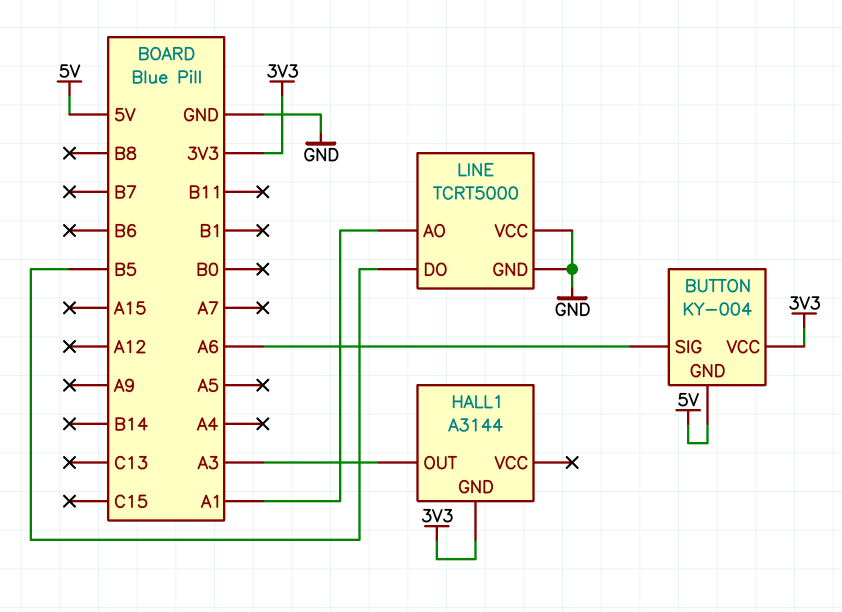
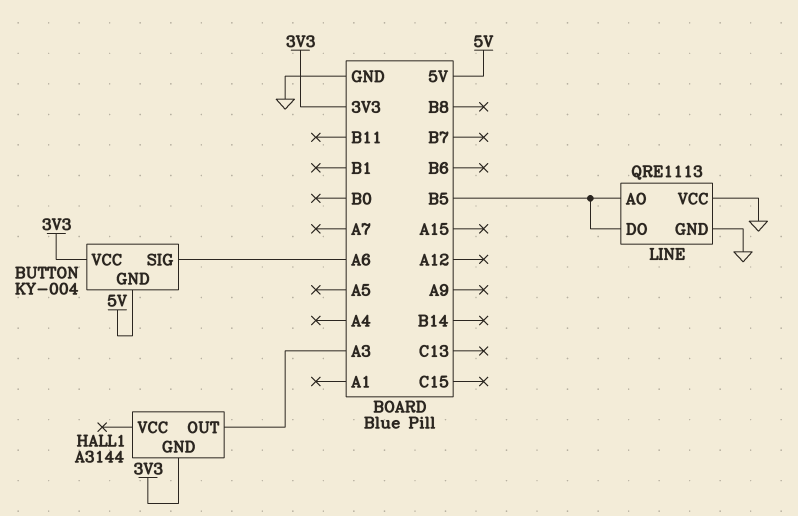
LINE: TCRT5000 -> QRE1113
LINE pin AO: A1 -> B5

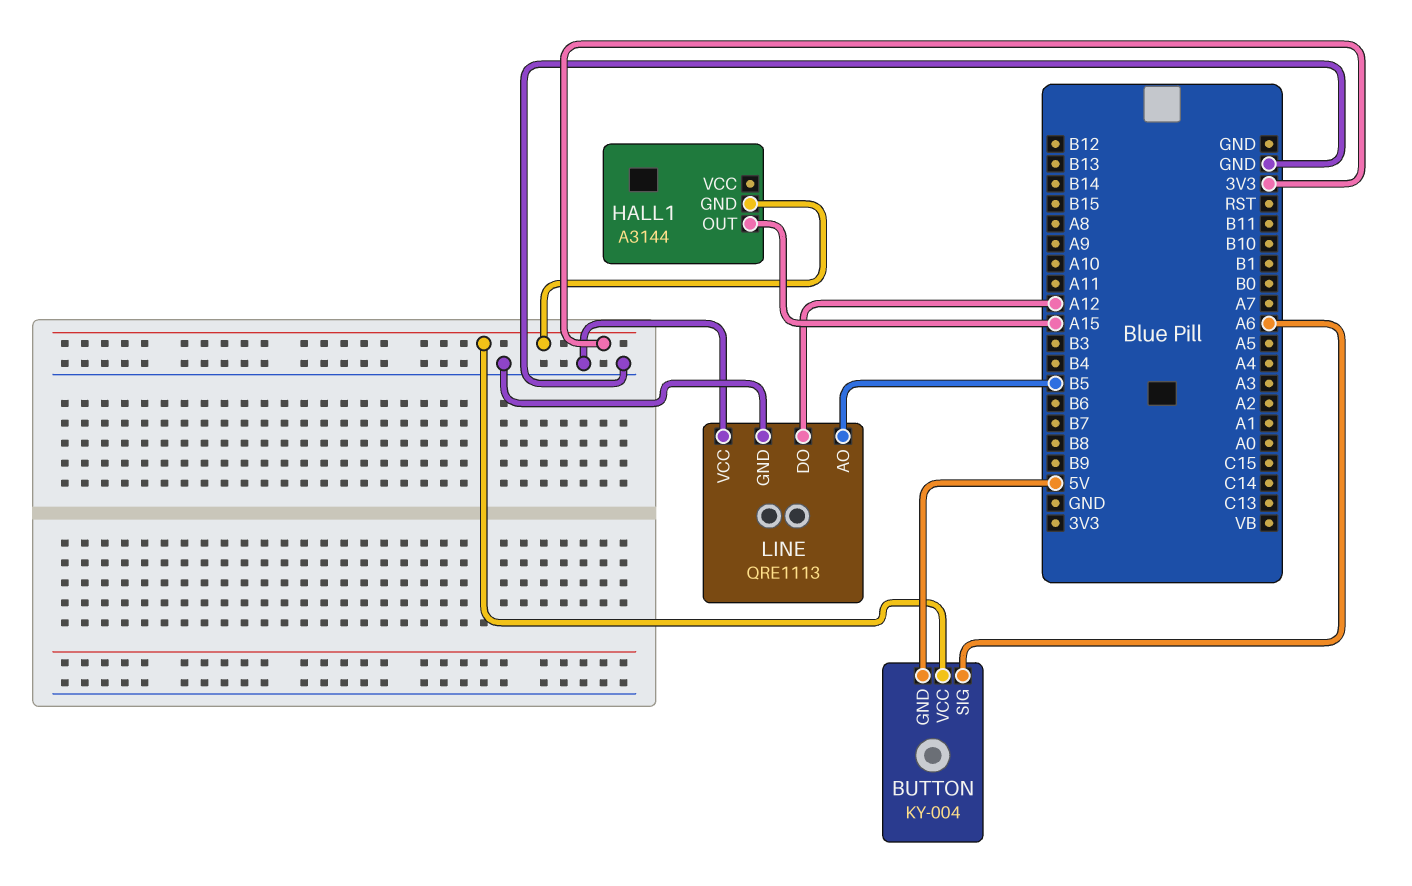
HALL1 pin OUT: A3 -> A15
LINE pin DO: B5 -> A12

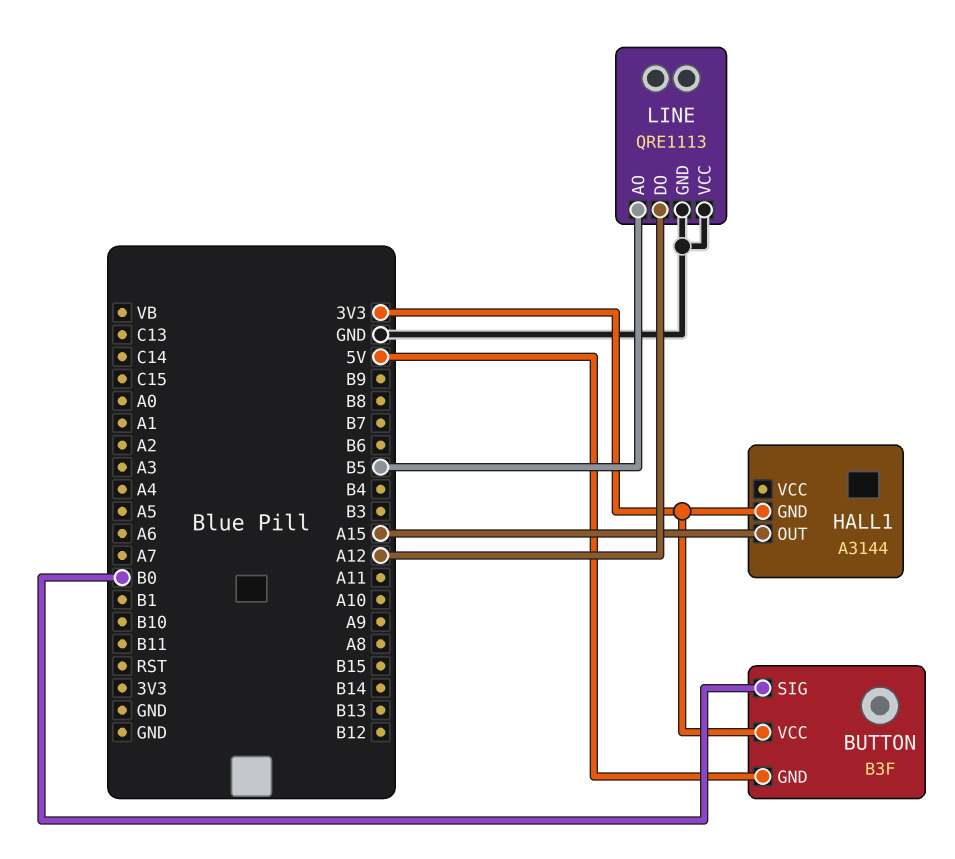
BUTTON: KY-004 -> B3F
BUTTON pin SIG: A6 -> B0

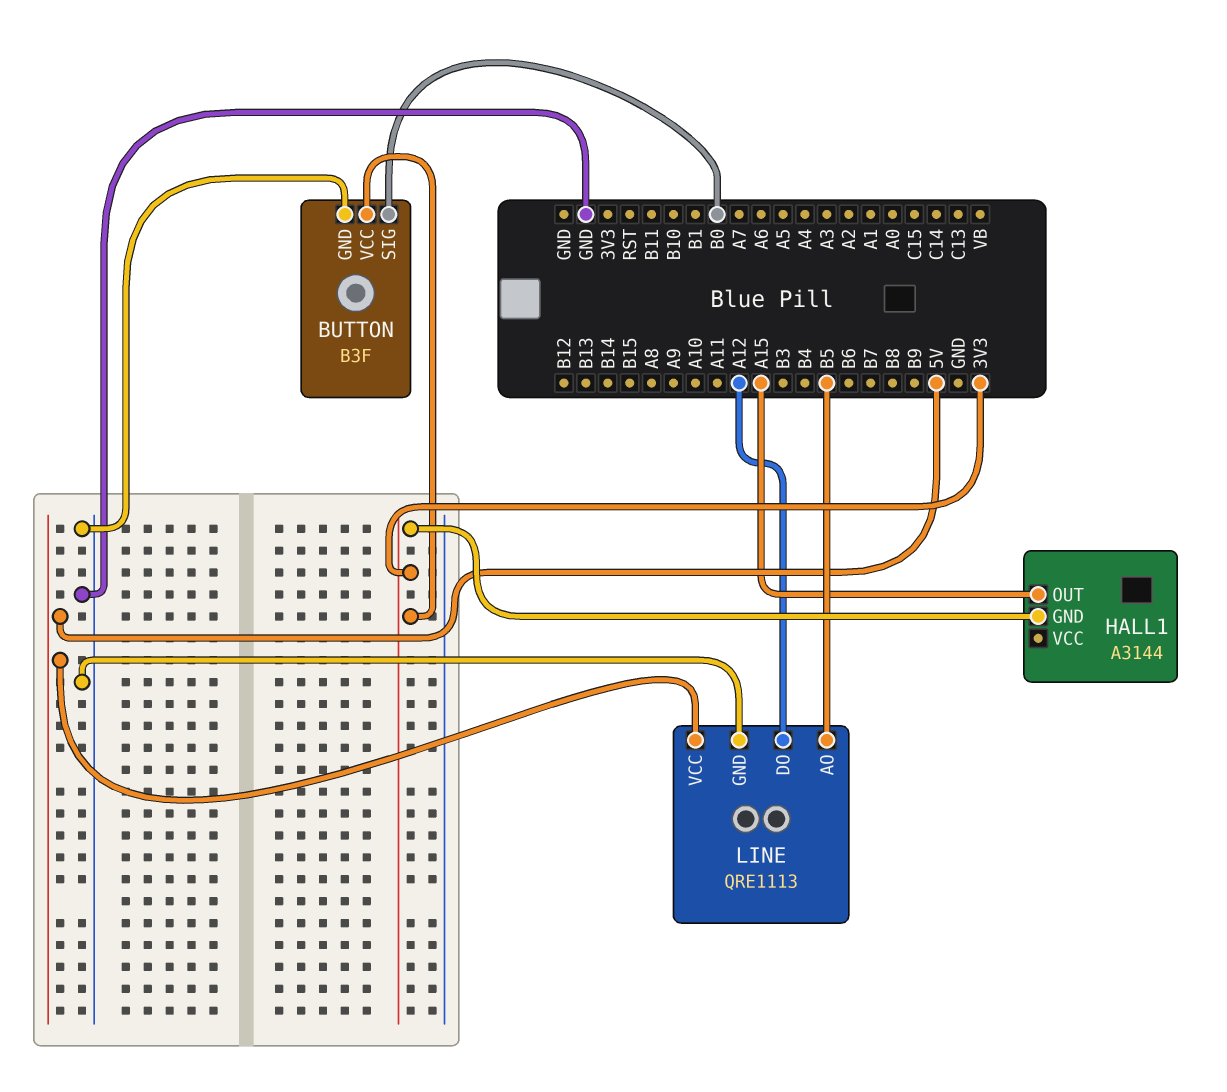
BUTTON pin GND: 5V -> GND
LINE pin VCC: GND -> 5V

